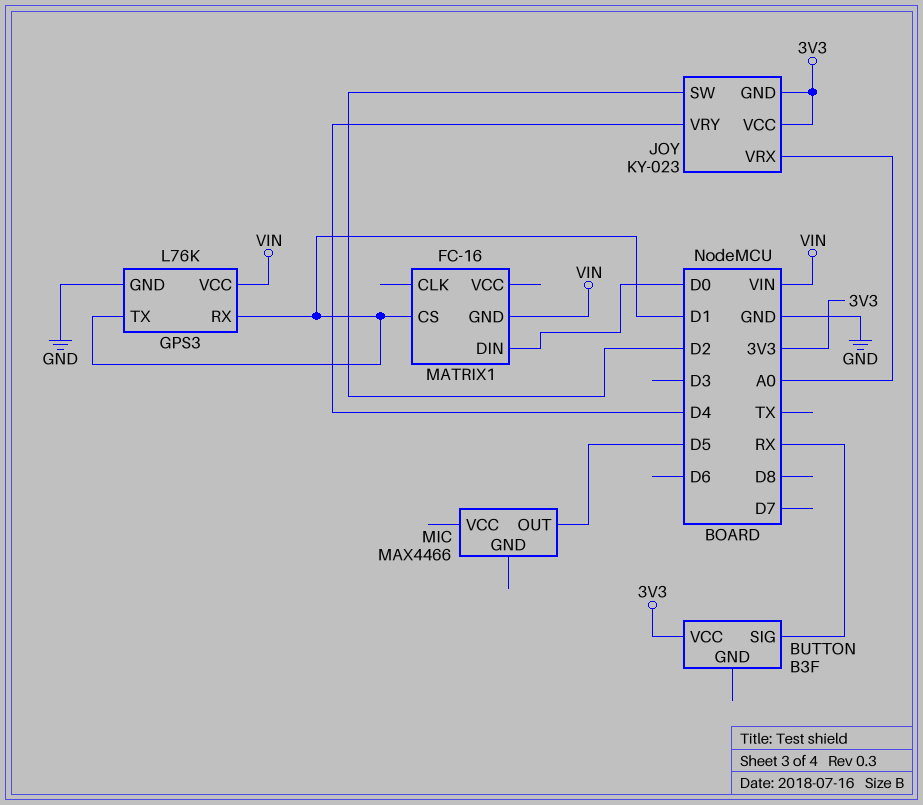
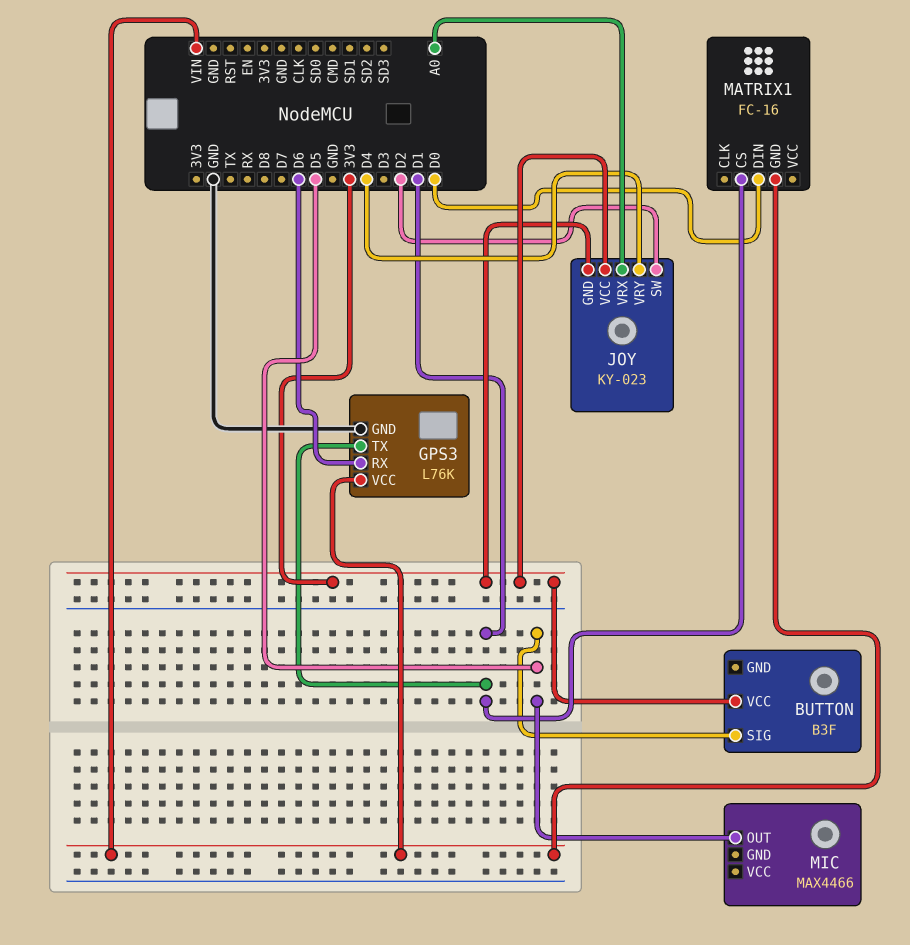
BUTTON pin SIG: RX -> D5
GPS3 pin RX: D1 -> D6

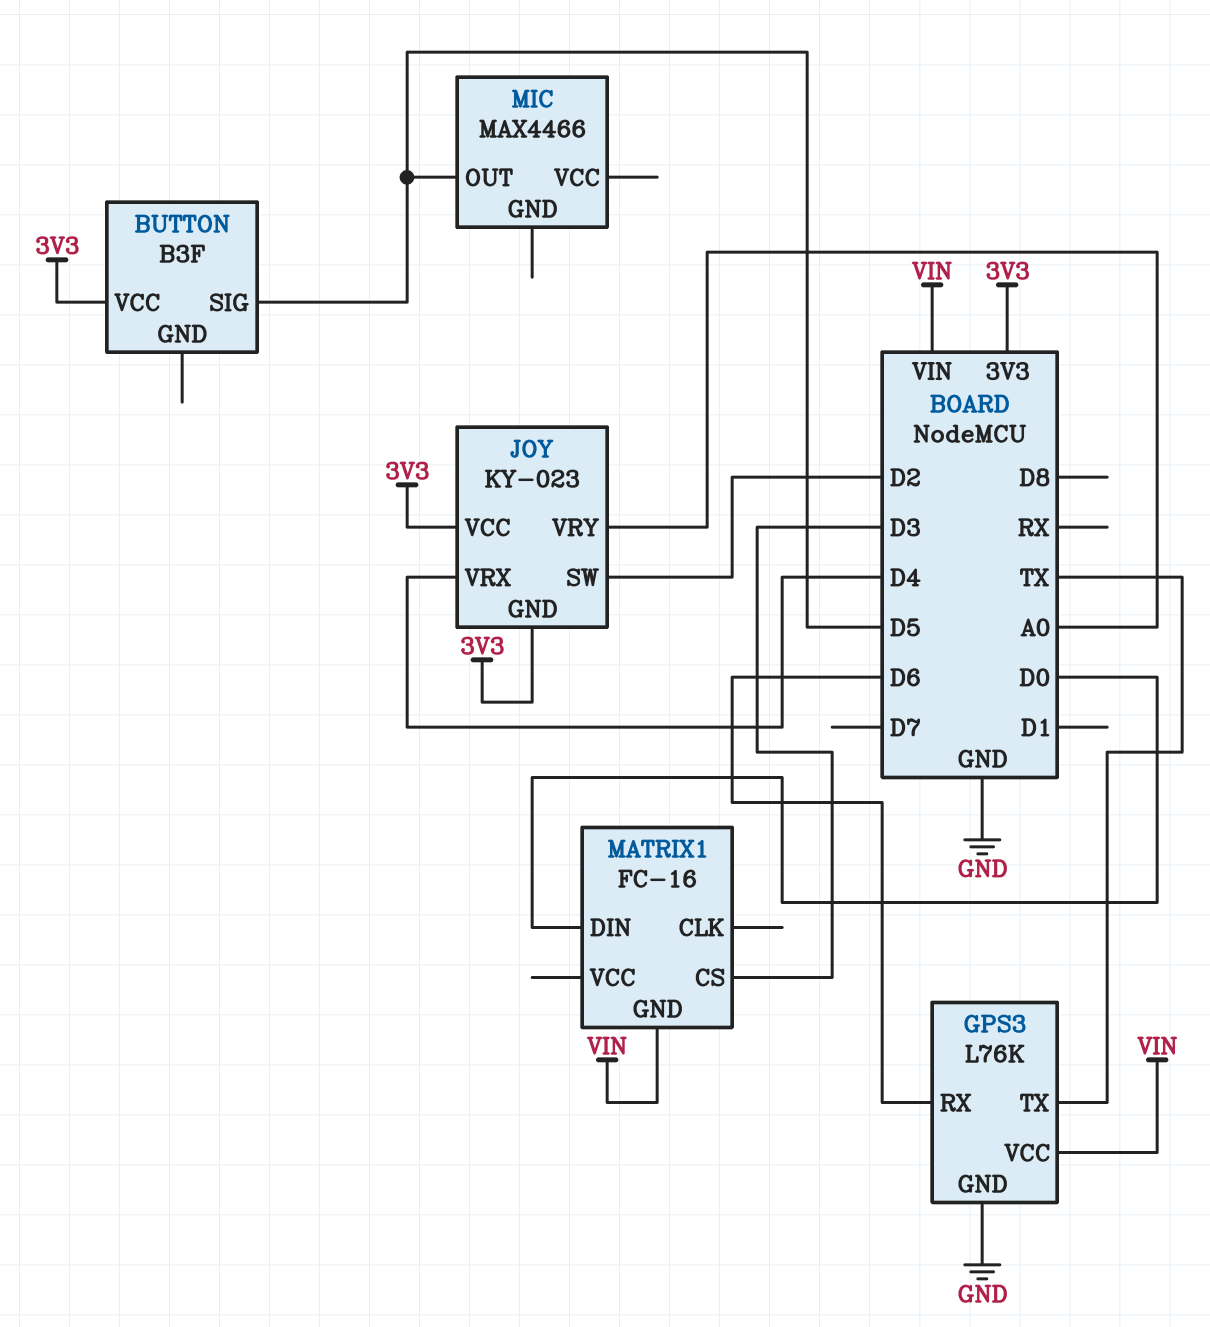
GPS3 pin TX: D1 -> TX
JOY pin VRX: A0 -> D4
JOY pin VRY: D4 -> A0
MATRIX1 pin CS: D1 -> D3

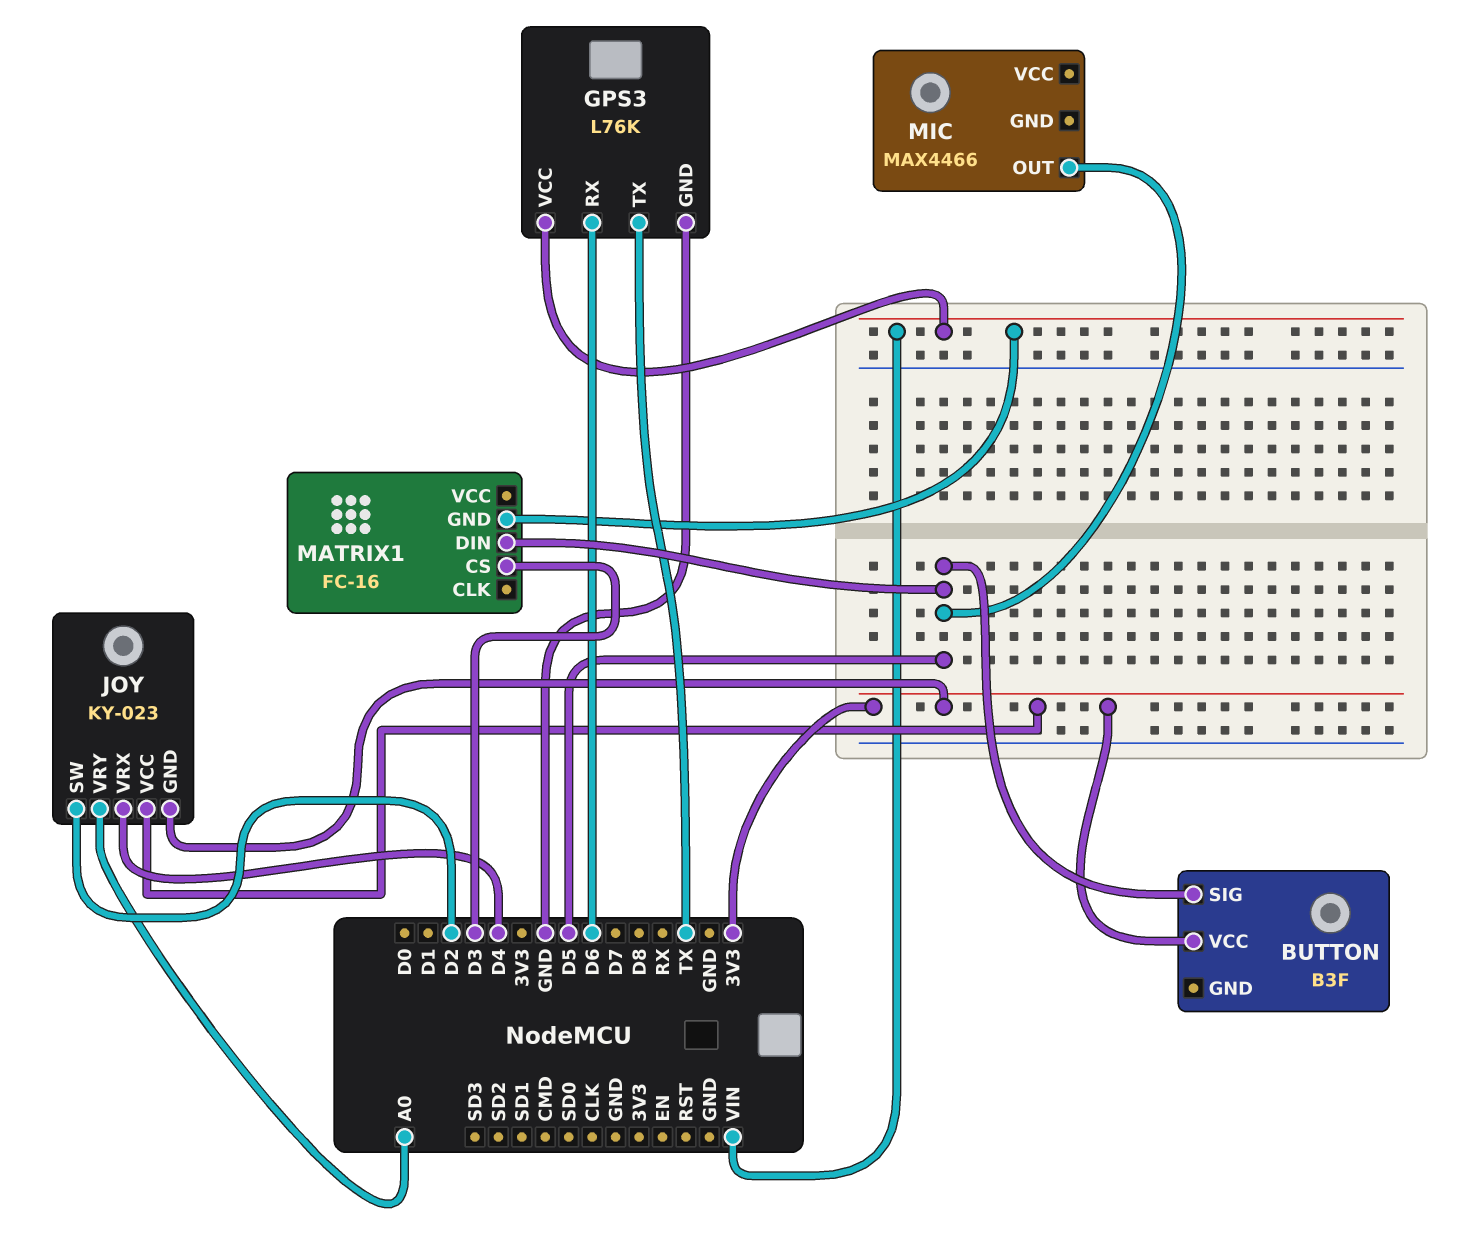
MATRIX1 pin DIN: D0 -> D5

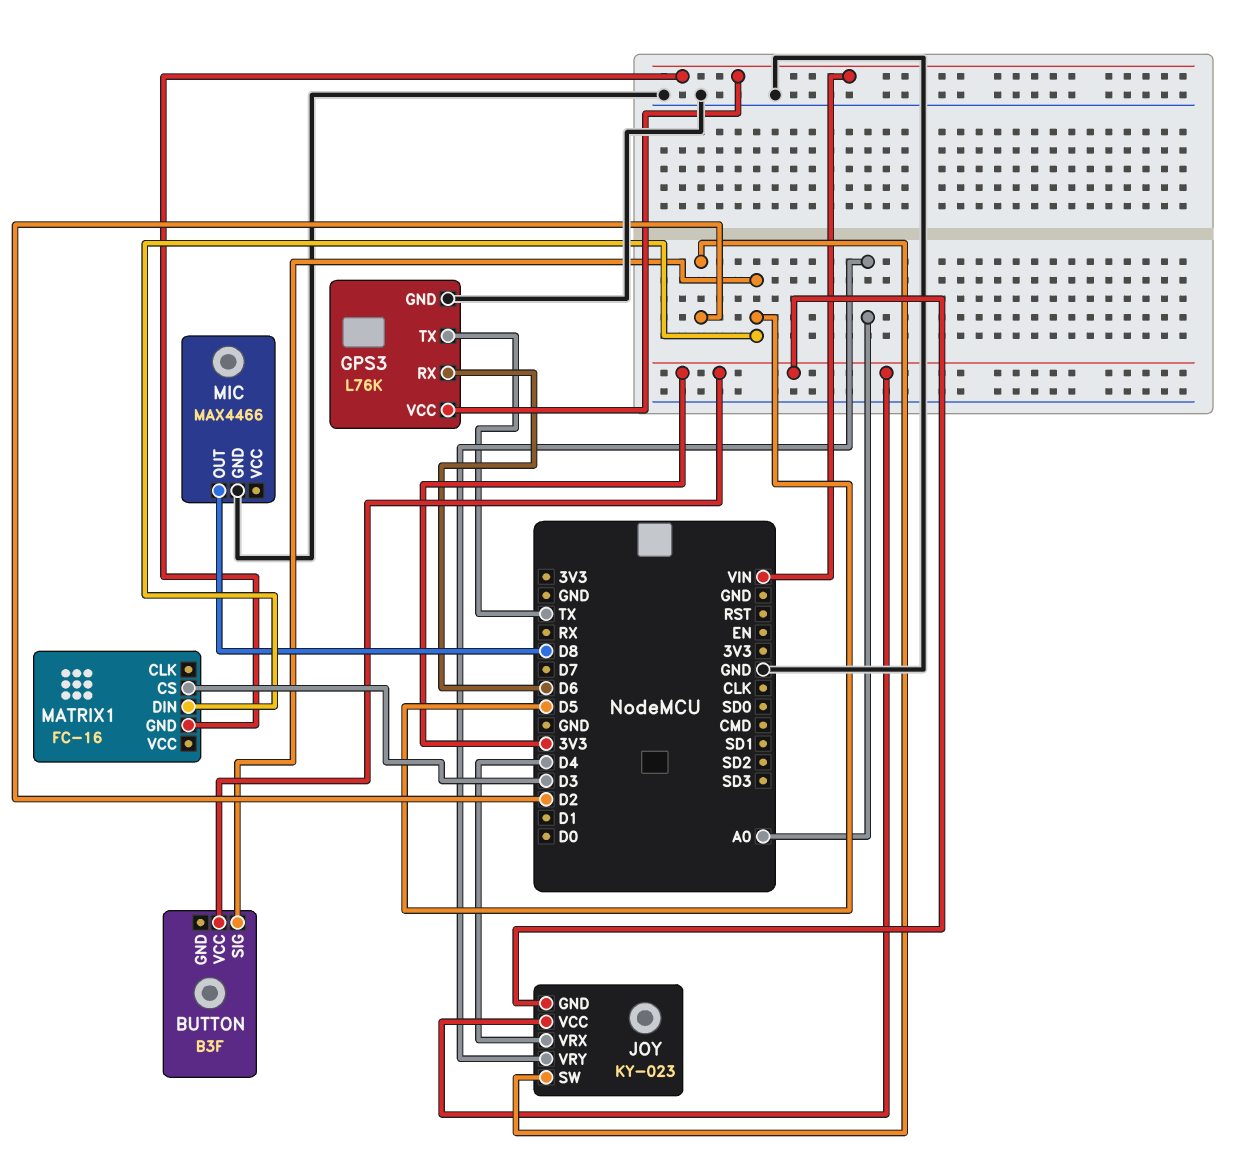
MIC pin GND: none -> GND
MIC pin OUT: D5 -> D8

